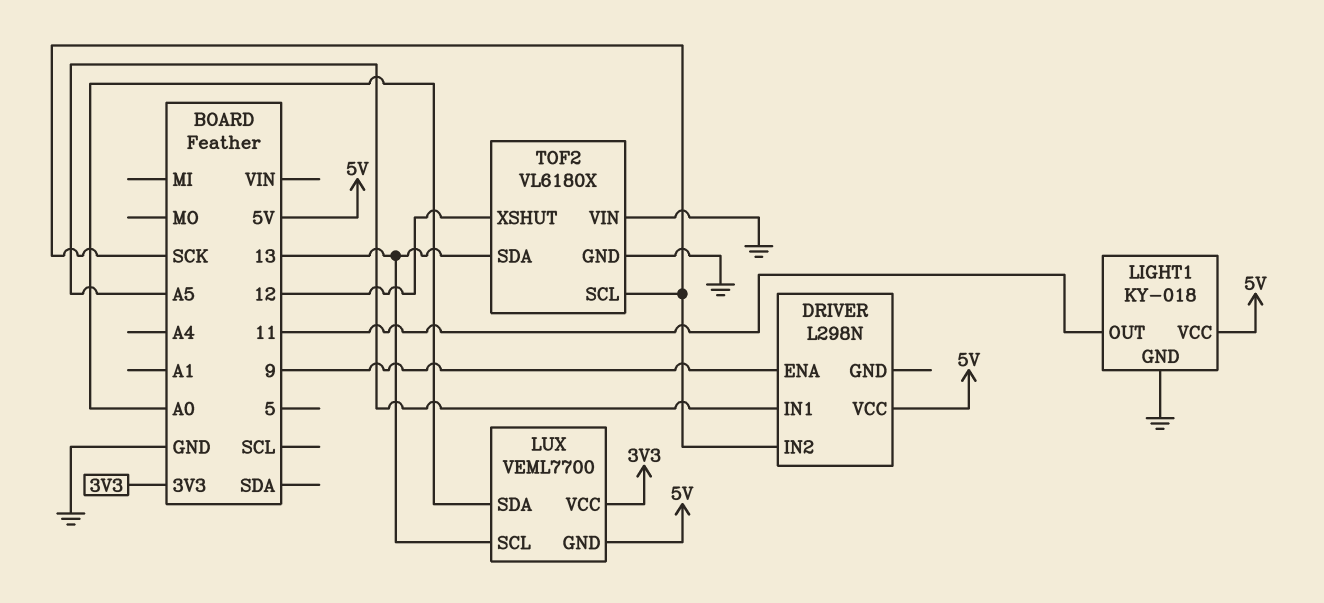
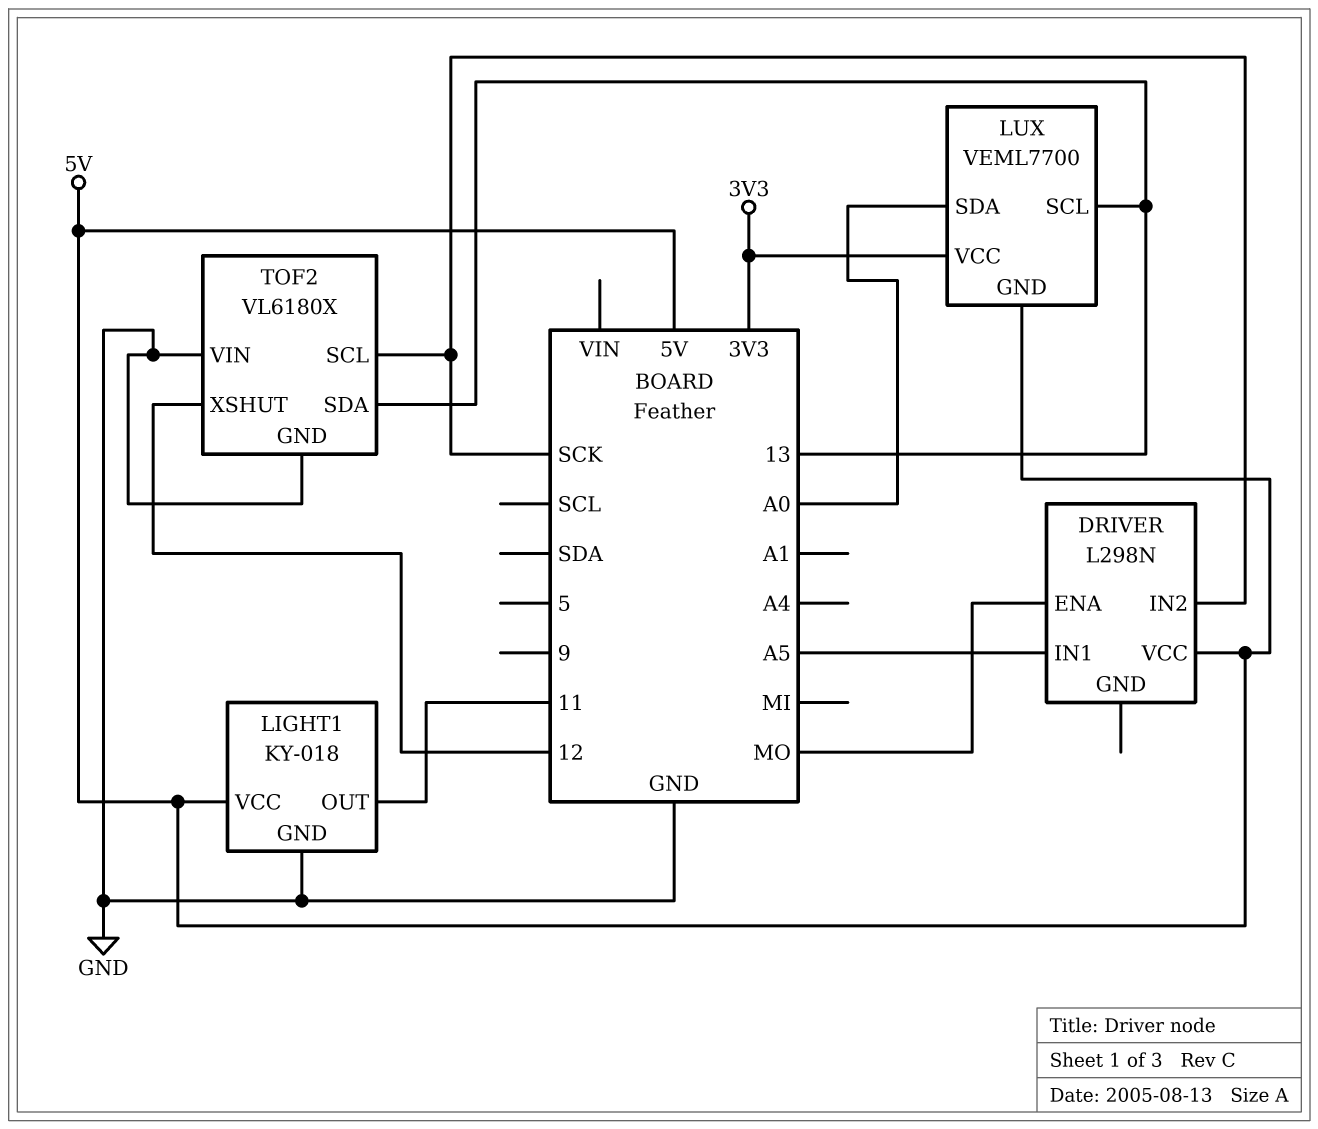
DRIVER pin ENA: 9 -> MO

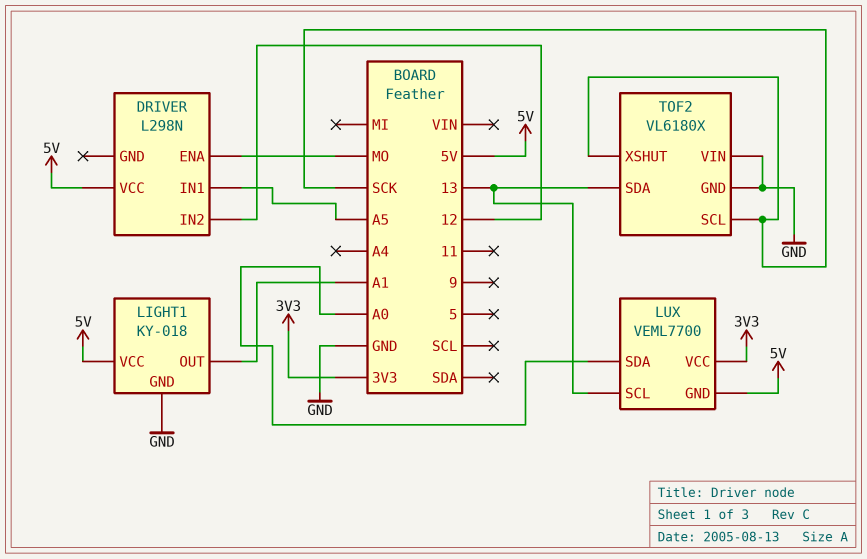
DRIVER pin IN2: SCK -> 12
LIGHT1 pin OUT: 11 -> A1
TOF2 pin XSHUT: 12 -> SCK

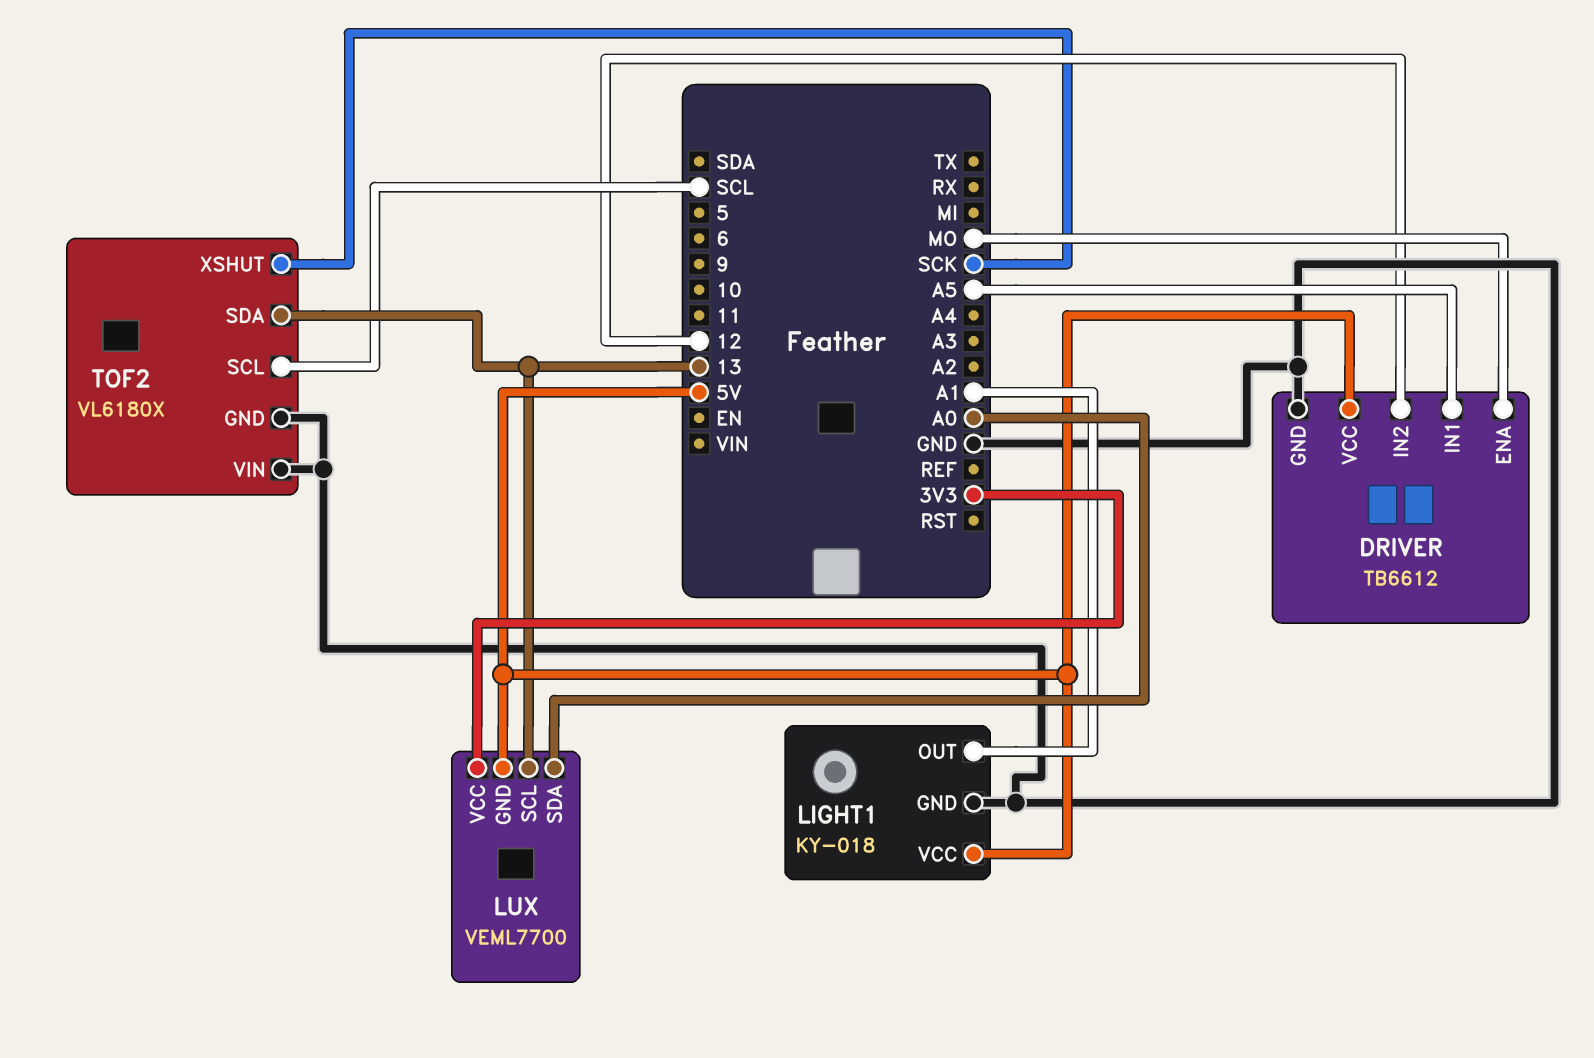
DRIVER: L298N -> TB6612
DRIVER pin GND: none -> GND
TOF2 pin SCL: SCK -> SCL

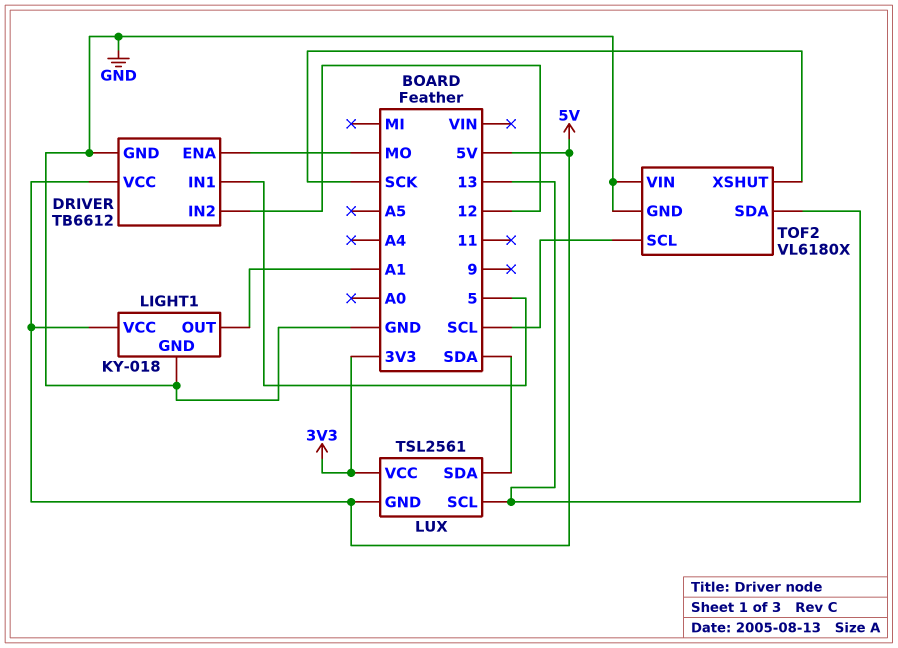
DRIVER pin IN1: A5 -> 5
LUX: VEML7700 -> TSL2561
LUX pin SDA: A0 -> SDA

